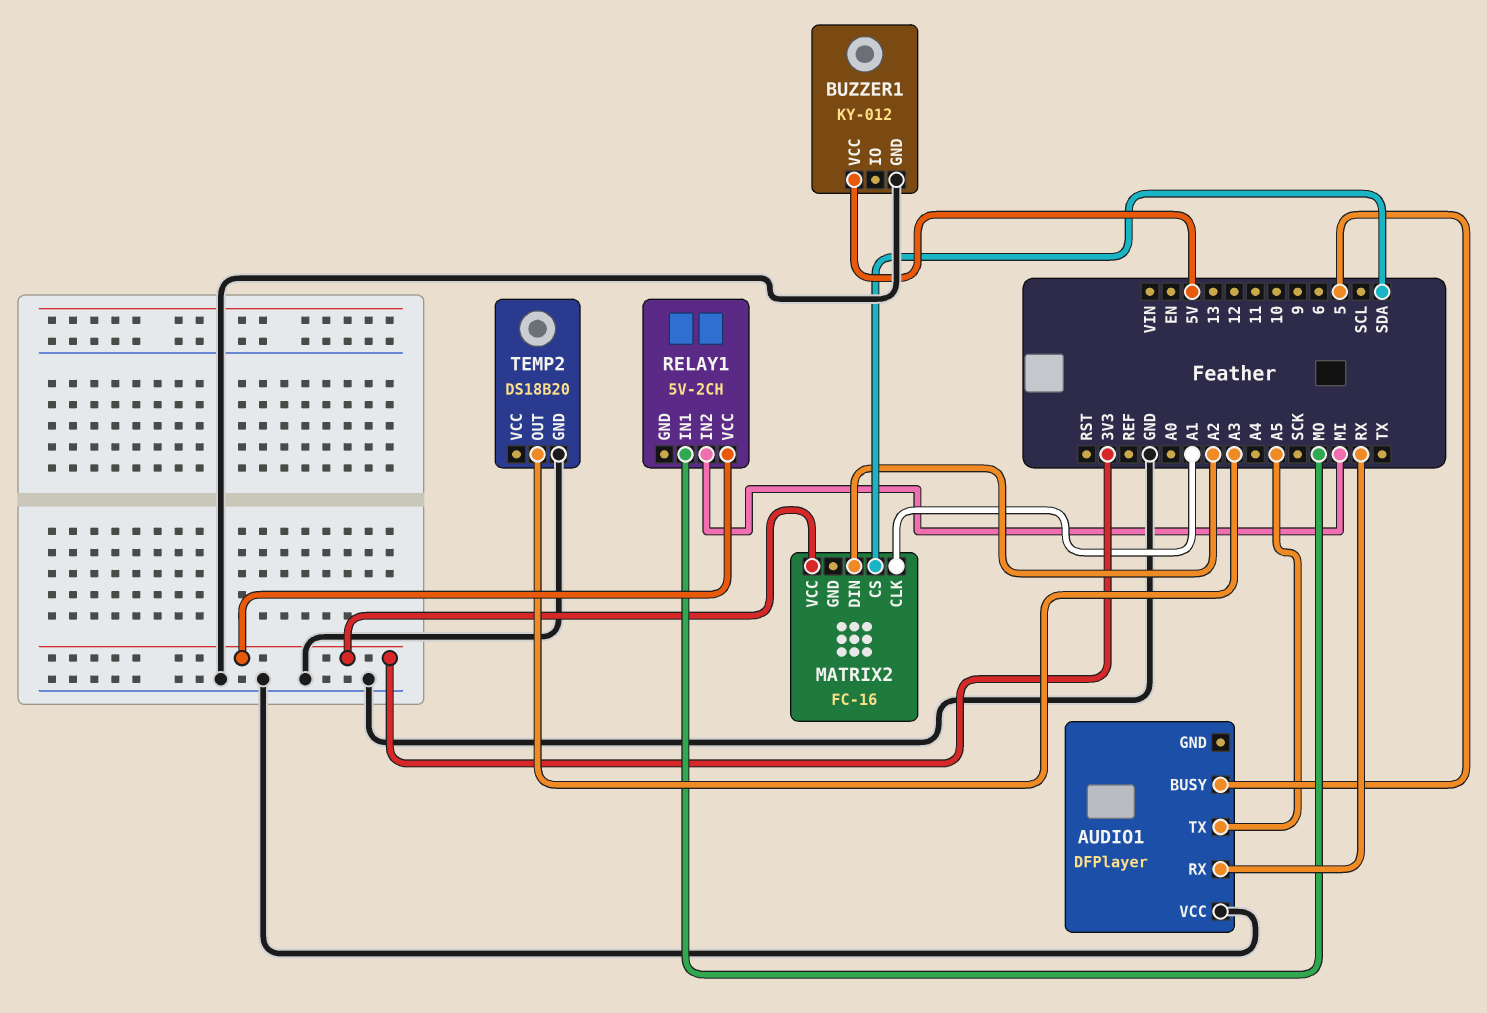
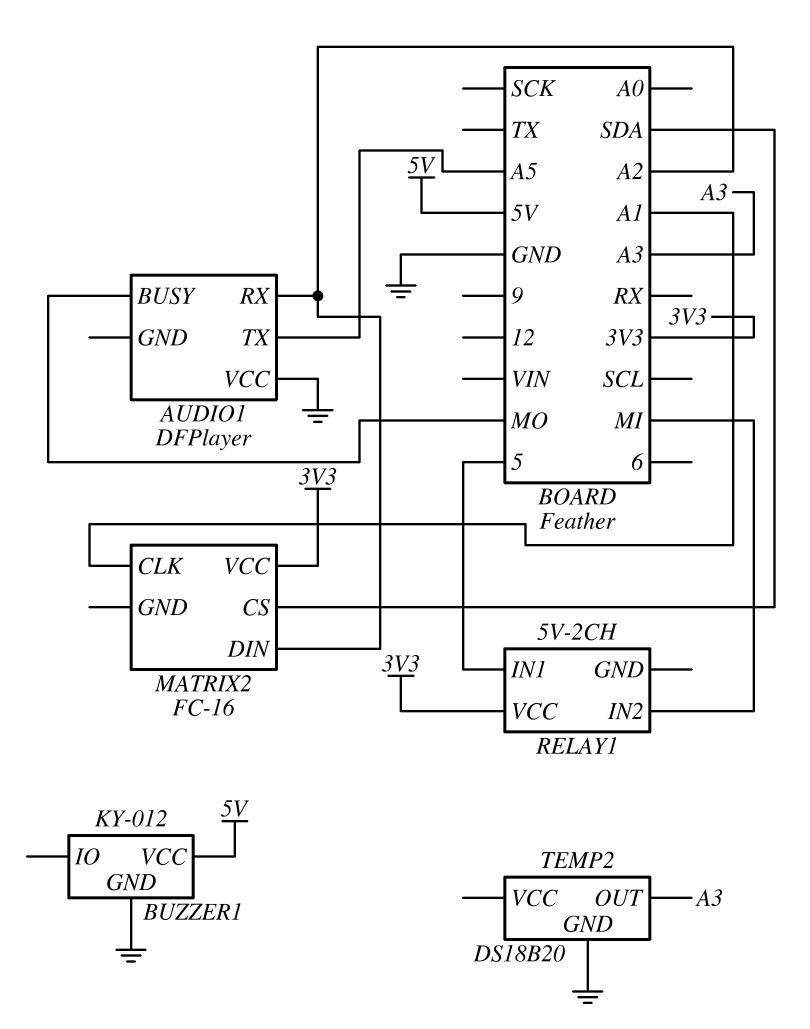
AUDIO1 pin BUSY: 5 -> MO
AUDIO1 pin RX: RX -> A2
RELAY1 pin IN1: MO -> 5

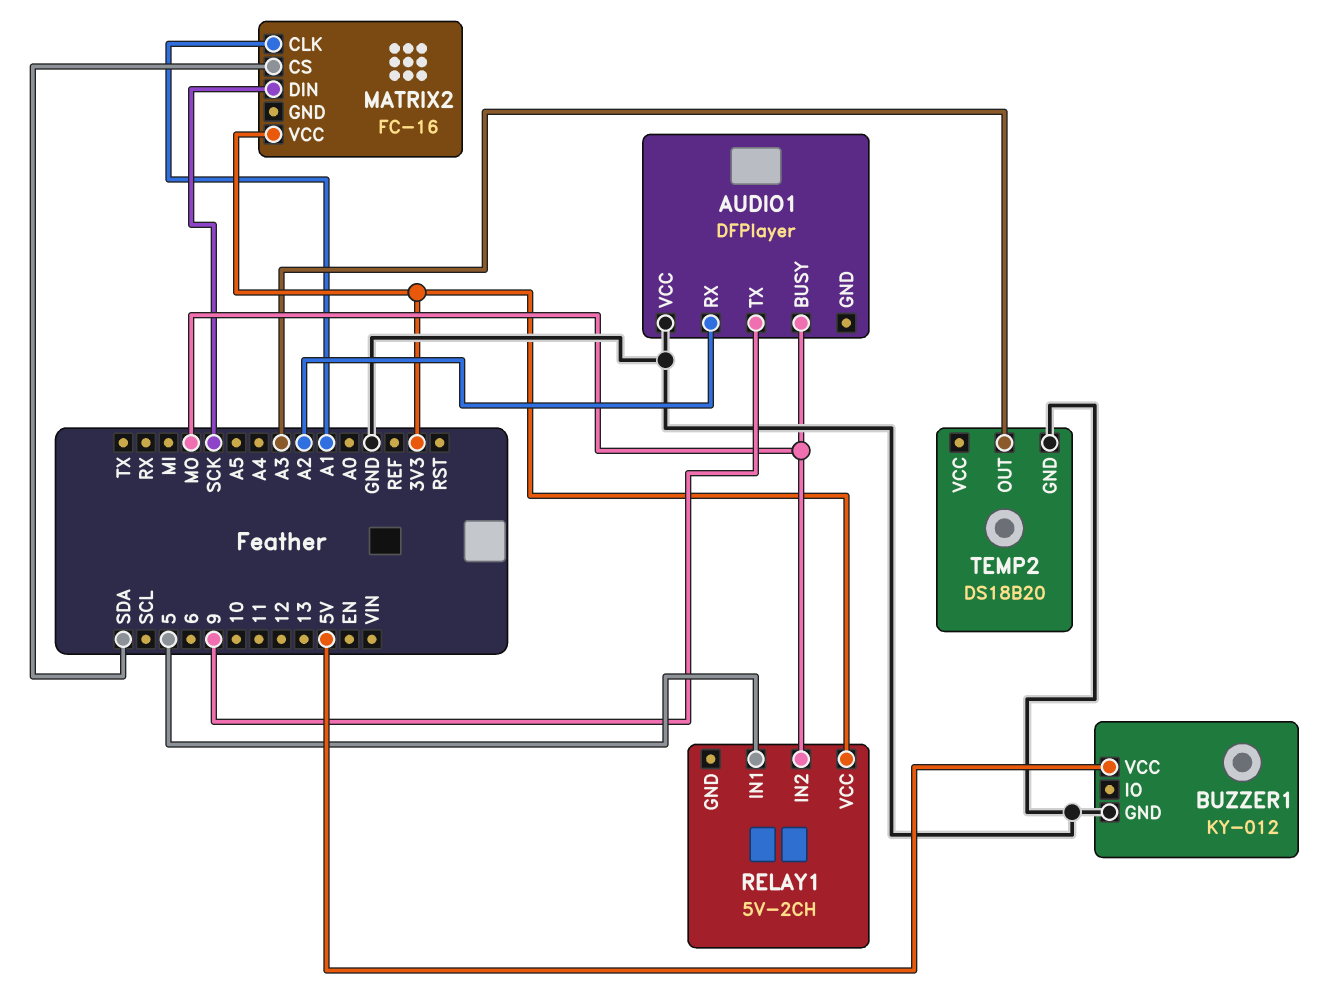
AUDIO1 pin TX: A5 -> 9
MATRIX2 pin DIN: A2 -> SCK
RELAY1 pin IN2: MI -> MO

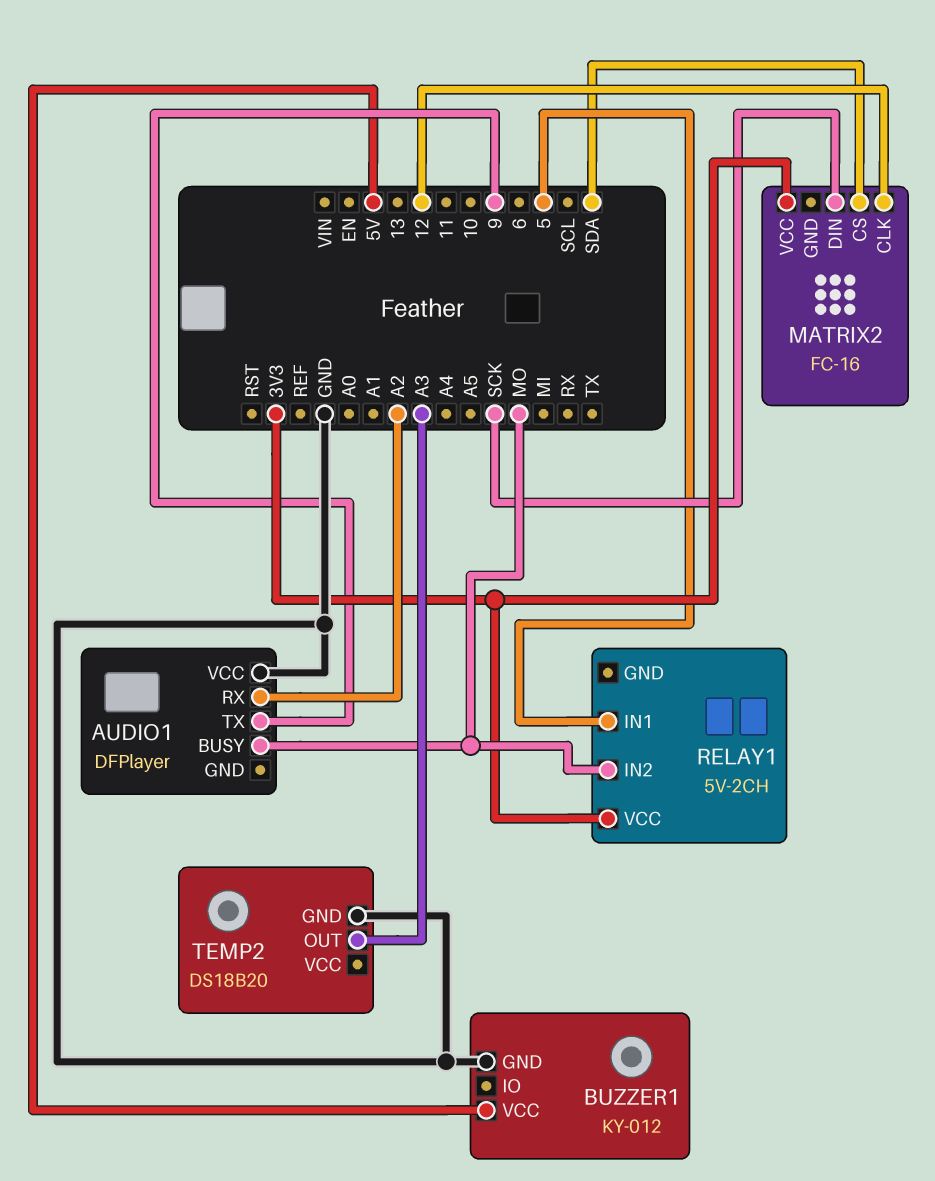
MATRIX2 pin CLK: A1 -> 12

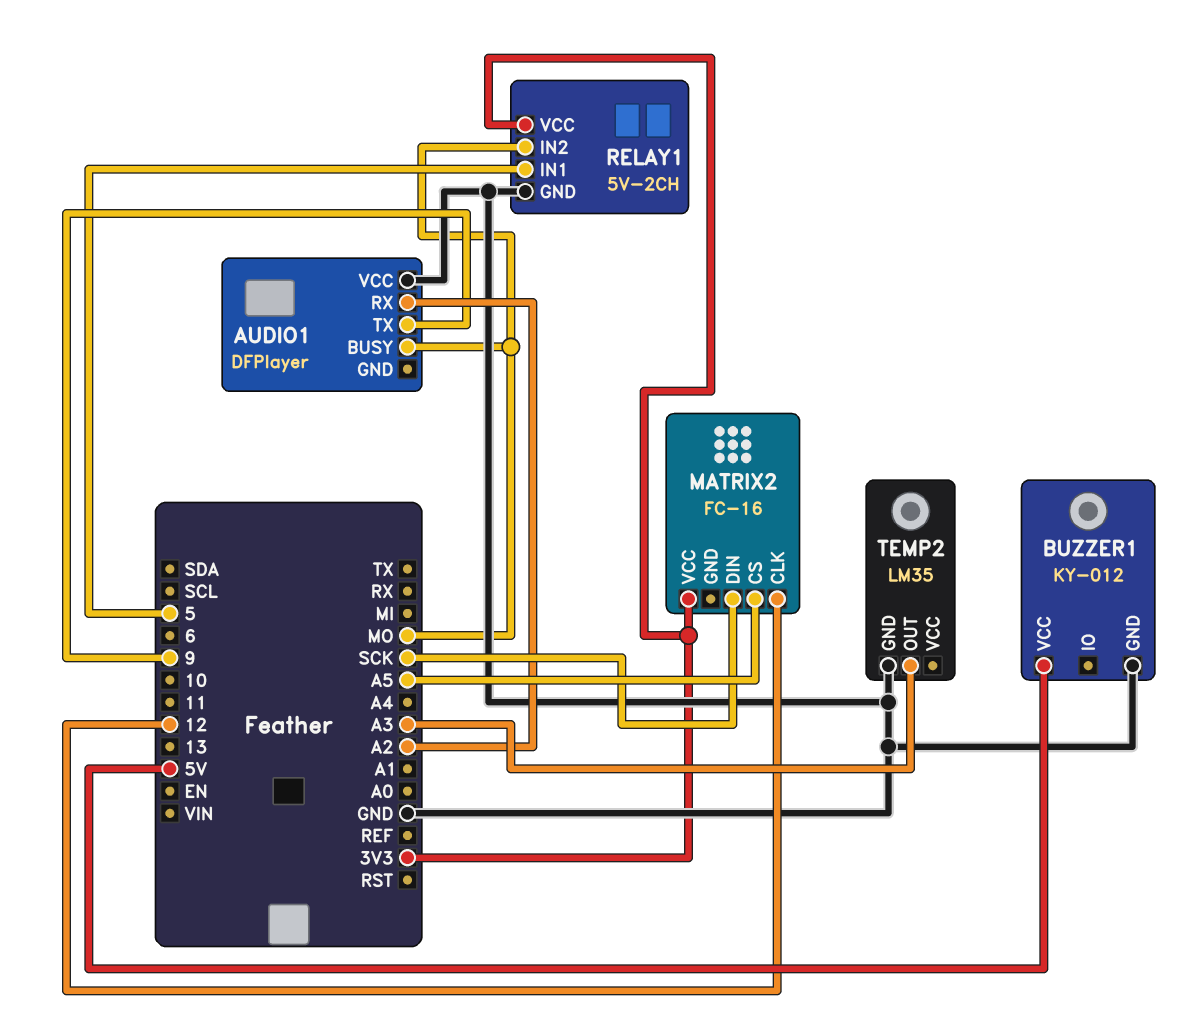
MATRIX2 pin CS: SDA -> A5
RELAY1 pin GND: none -> GND
TEMP2: DS18B20 -> LM35

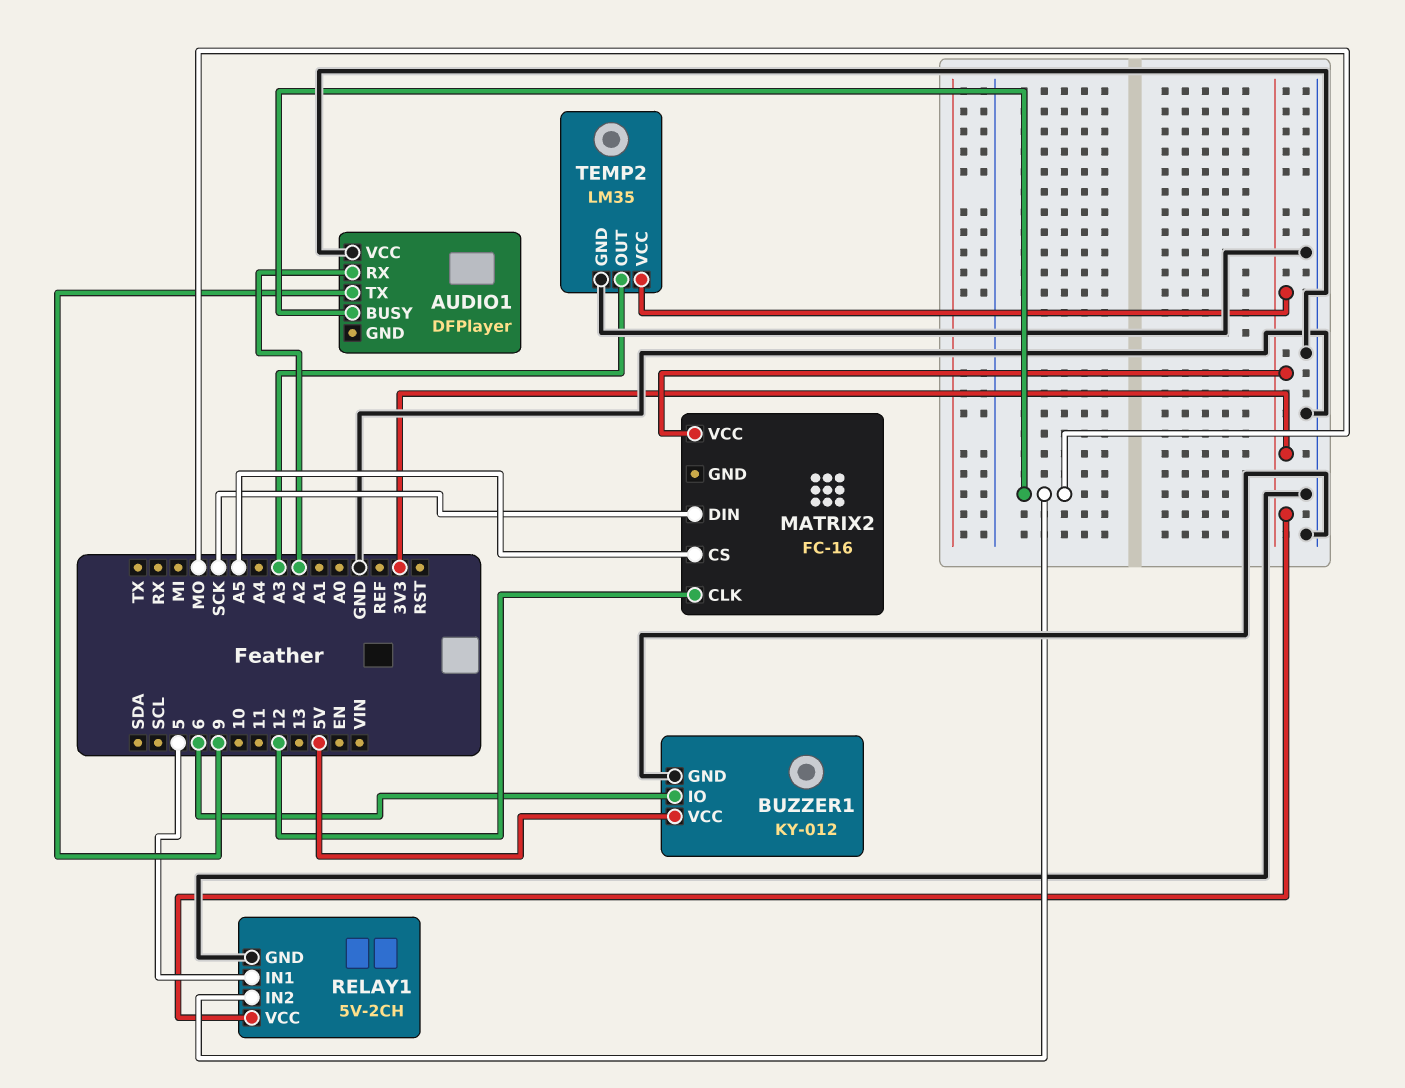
BUZZER1 pin IO: none -> 6
TEMP2 pin VCC: none -> 3V3

